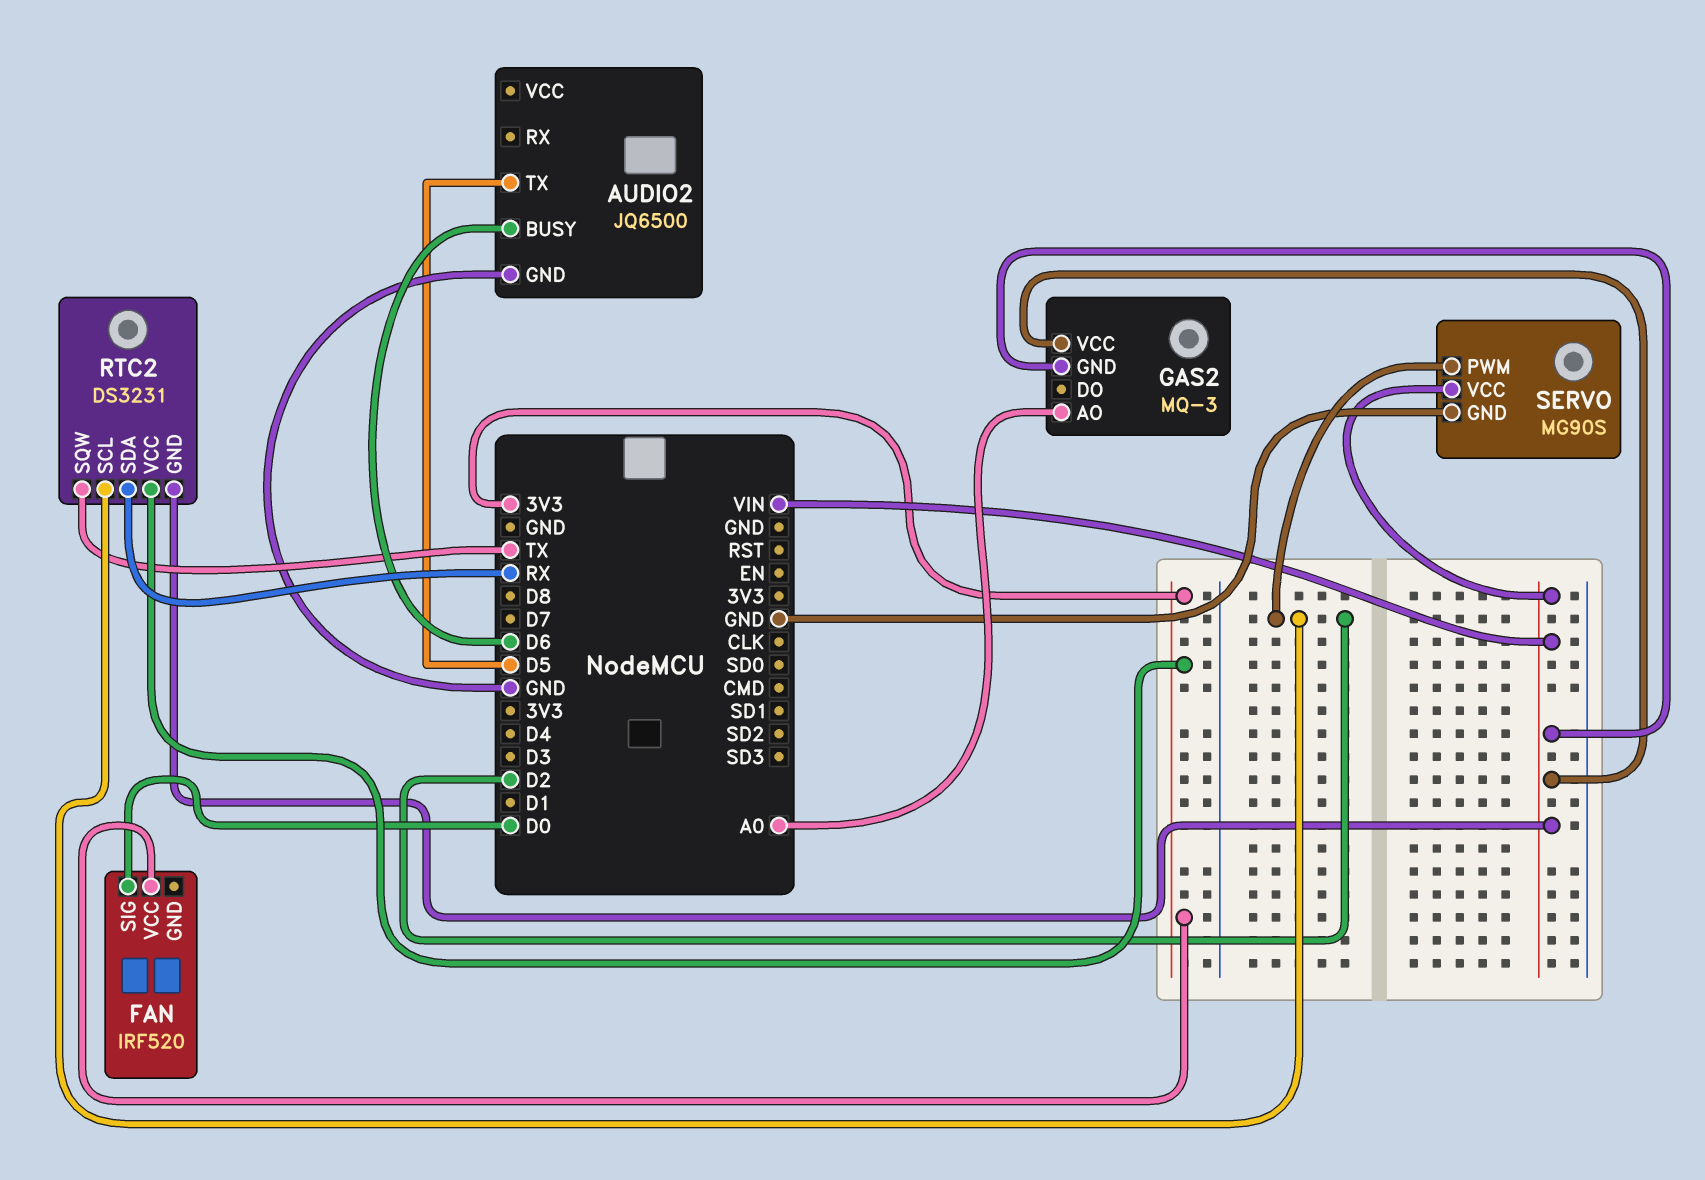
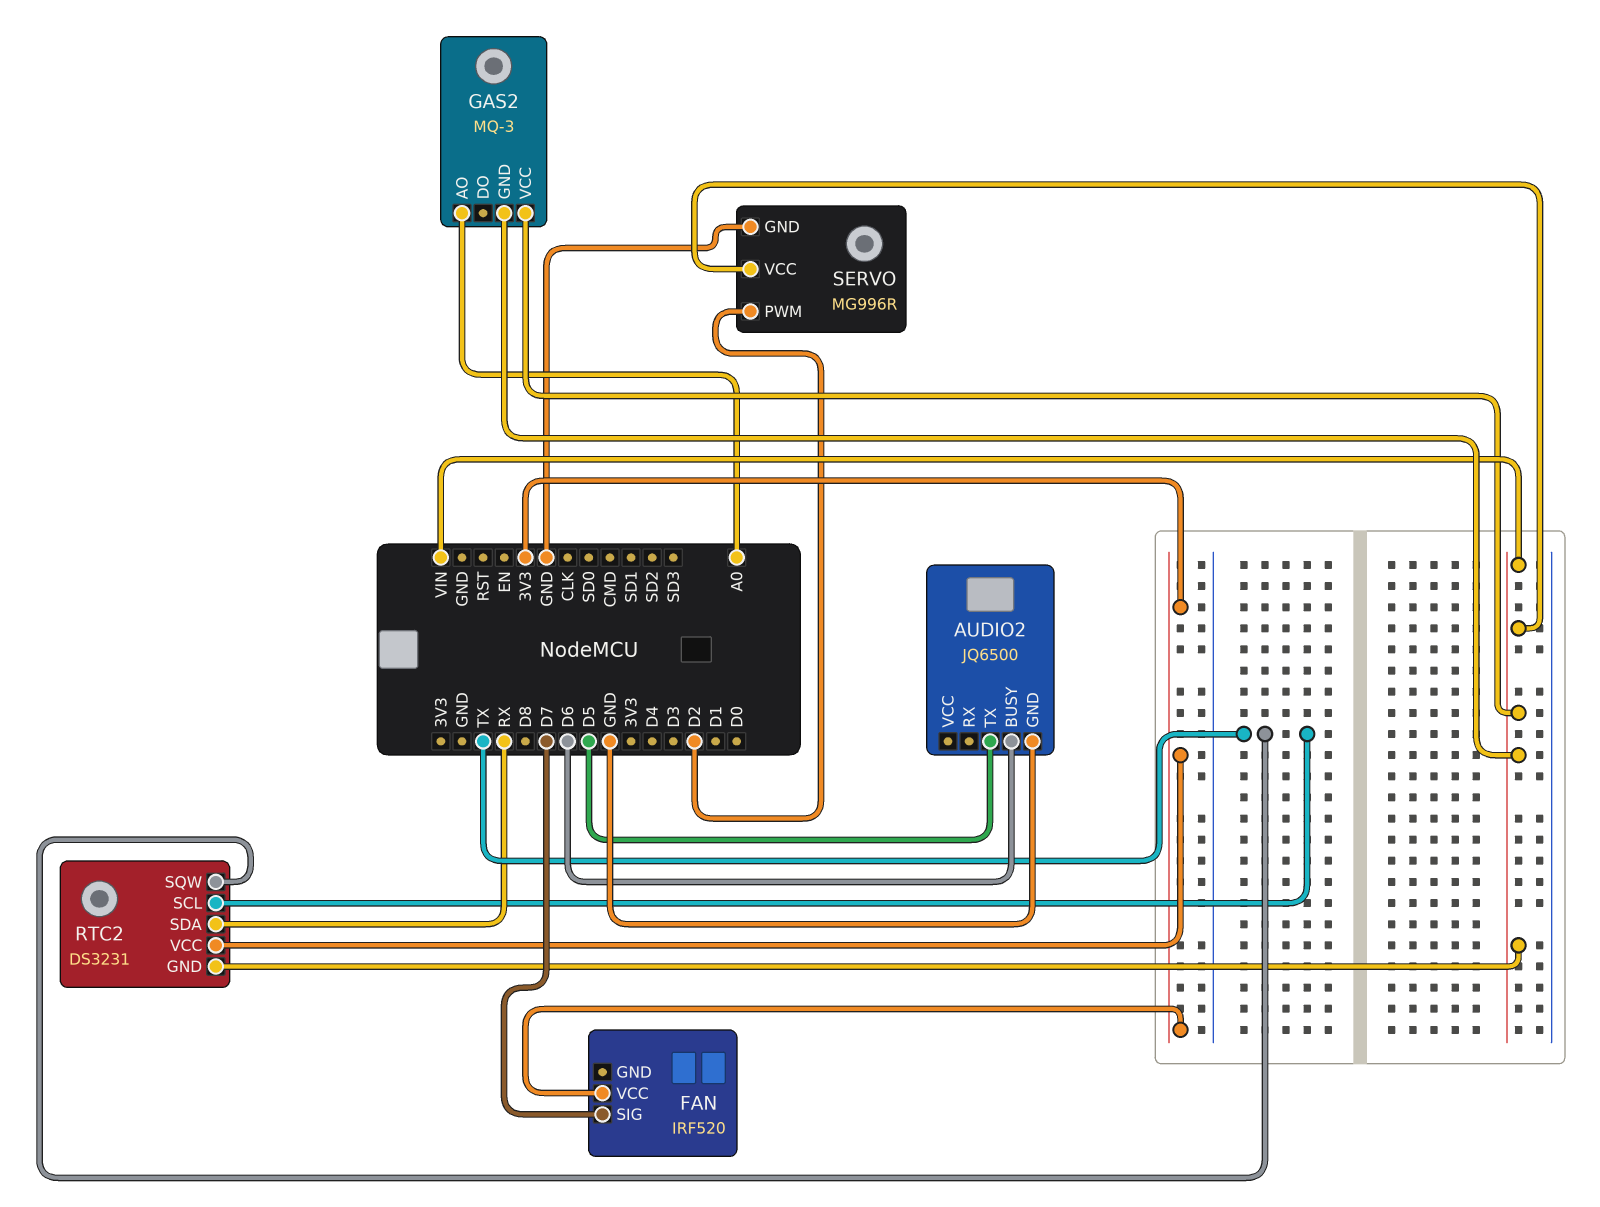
FAN pin SIG: D0 -> D7
RTC2 pin SCL: D2 -> TX
SERVO: MG90S -> MG996R

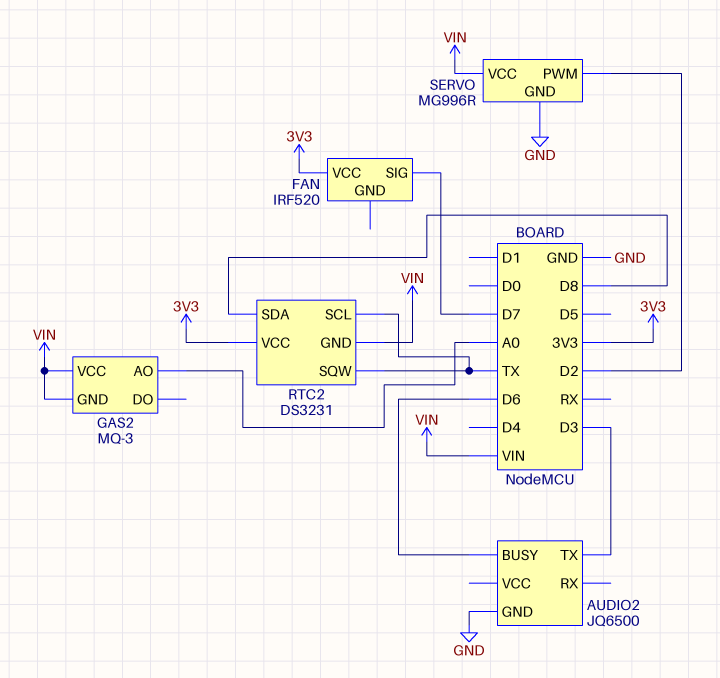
AUDIO2 pin TX: D5 -> D3
RTC2 pin SDA: RX -> D8

